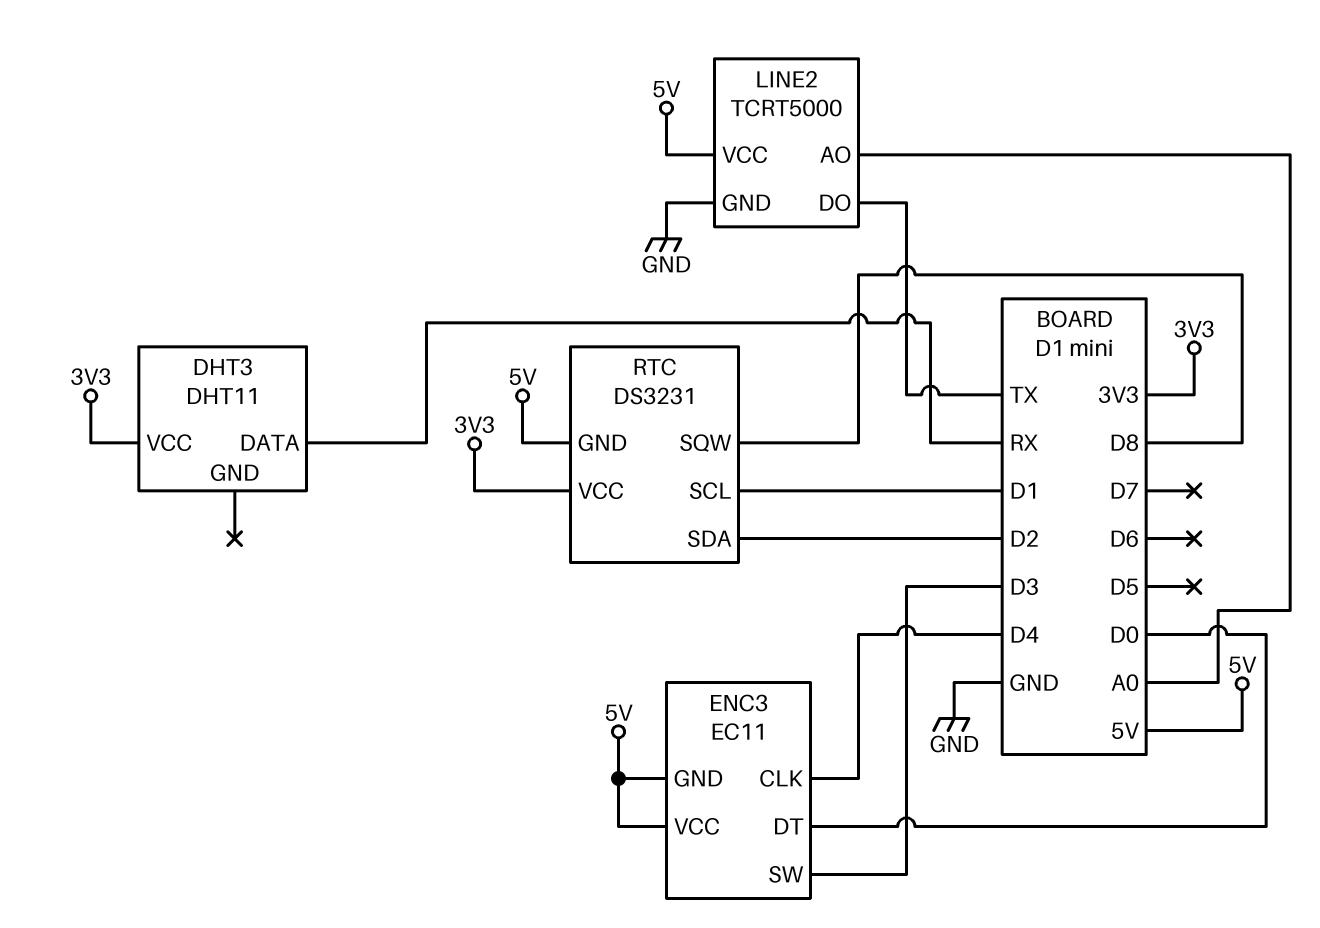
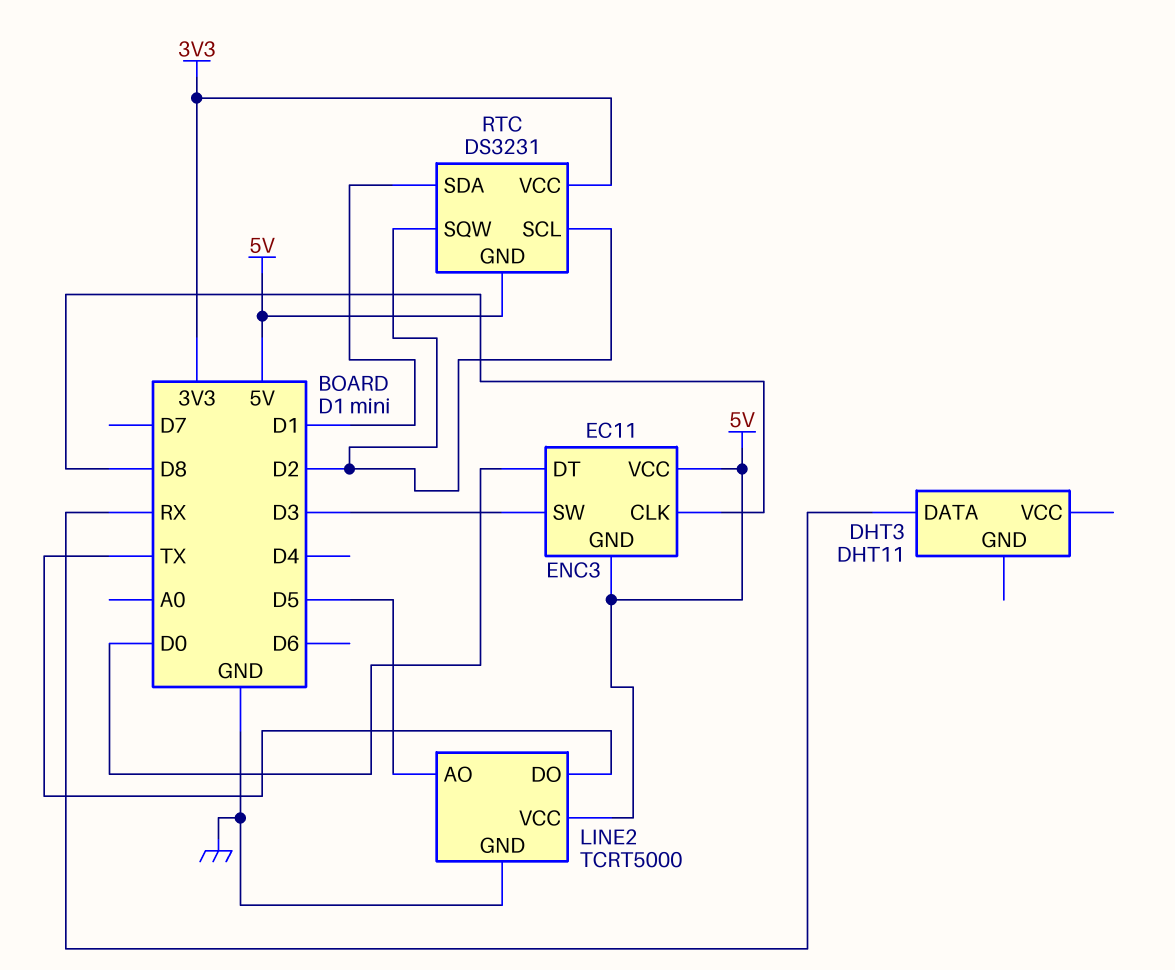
DHT3 pin VCC: 3V3 -> none
ENC3 pin CLK: D4 -> D8
LINE2 pin AO: A0 -> D5
RTC pin SCL: D1 -> D2
RTC pin SDA: D2 -> D1
RTC pin SQW: D8 -> D2

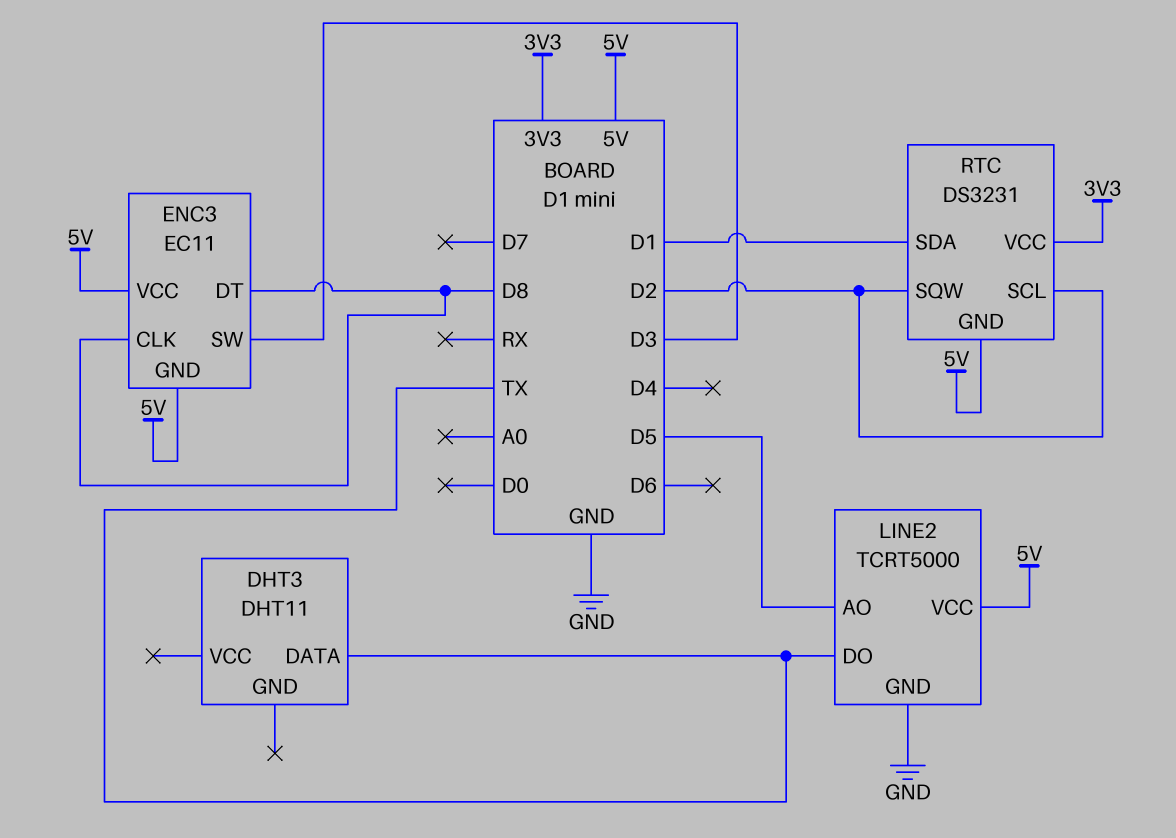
DHT3 pin DATA: RX -> TX
ENC3 pin DT: D0 -> D8

